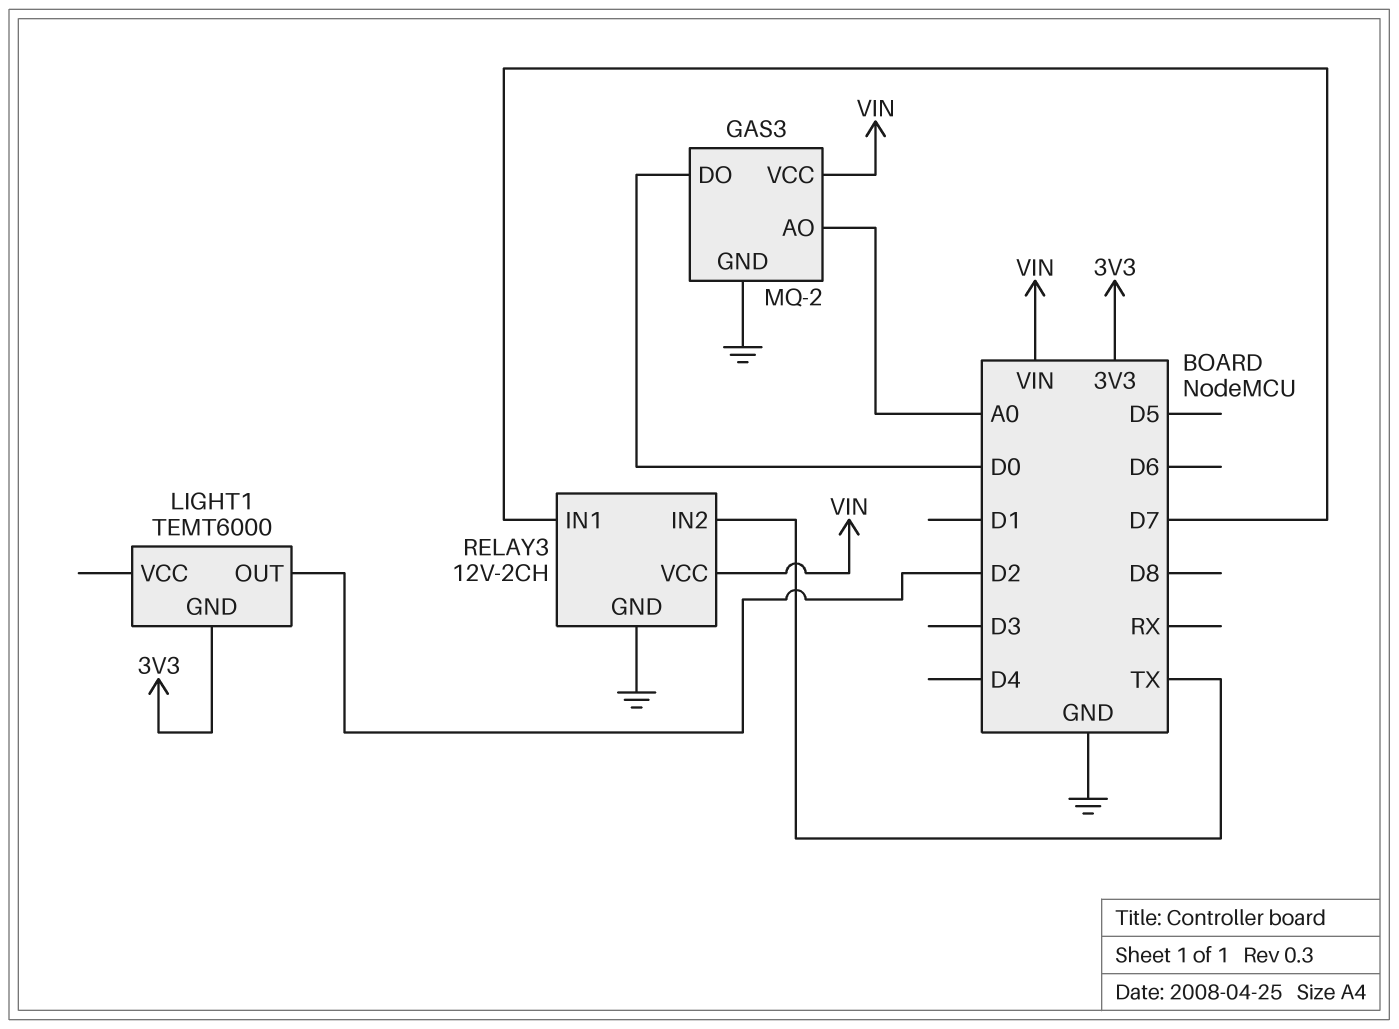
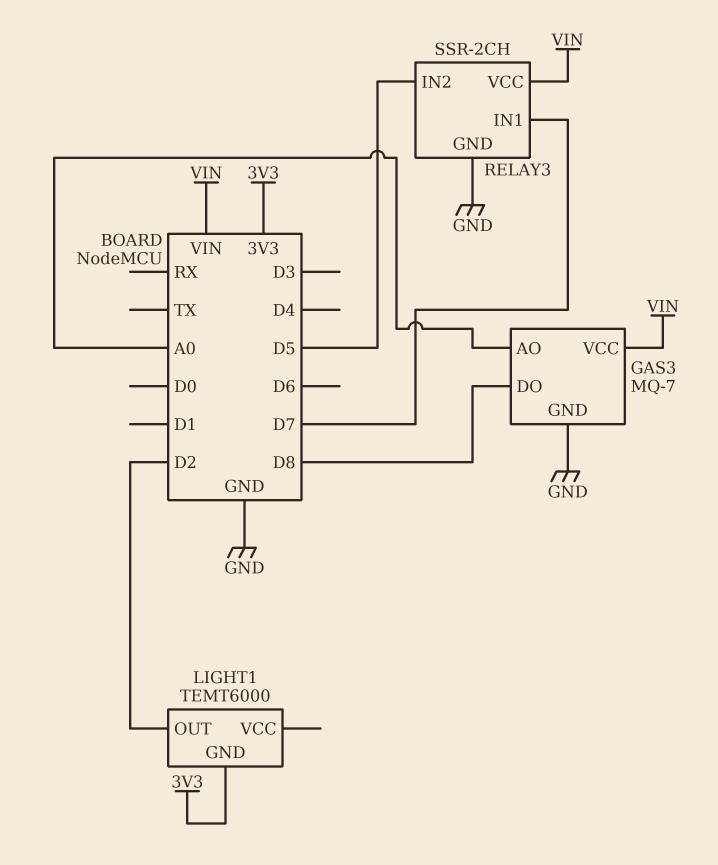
GAS3: MQ-2 -> MQ-7
GAS3 pin DO: D0 -> D8
RELAY3: 12V-2CH -> SSR-2CH
RELAY3 pin IN2: TX -> D5

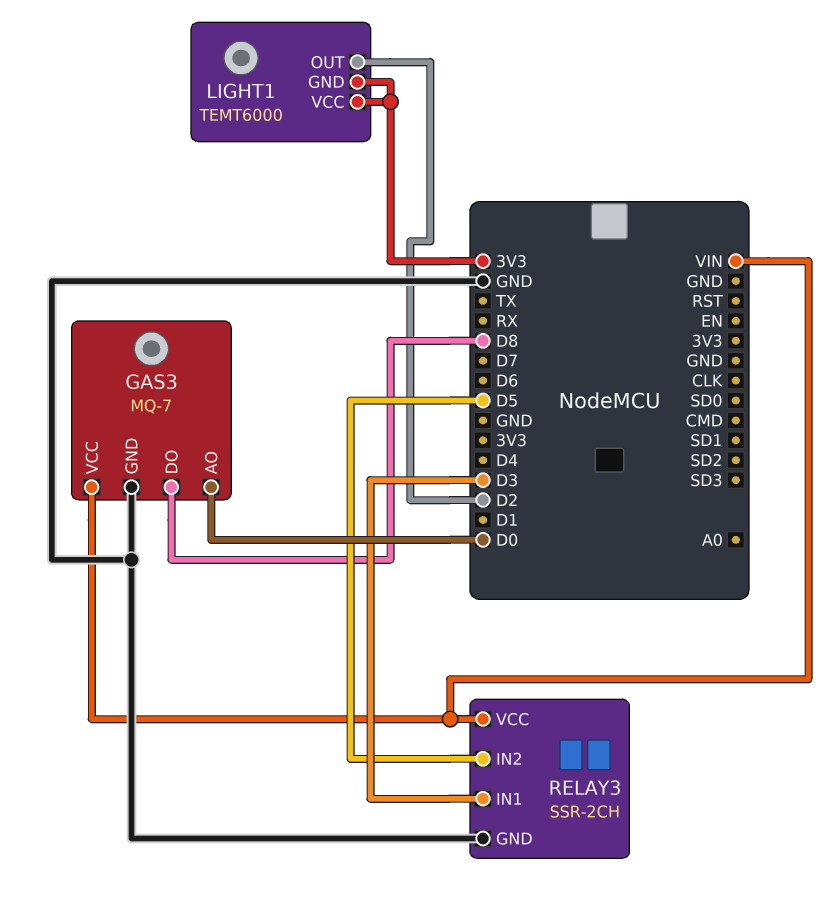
GAS3 pin AO: A0 -> D0
LIGHT1 pin VCC: none -> 3V3
RELAY3 pin IN1: D7 -> D3

